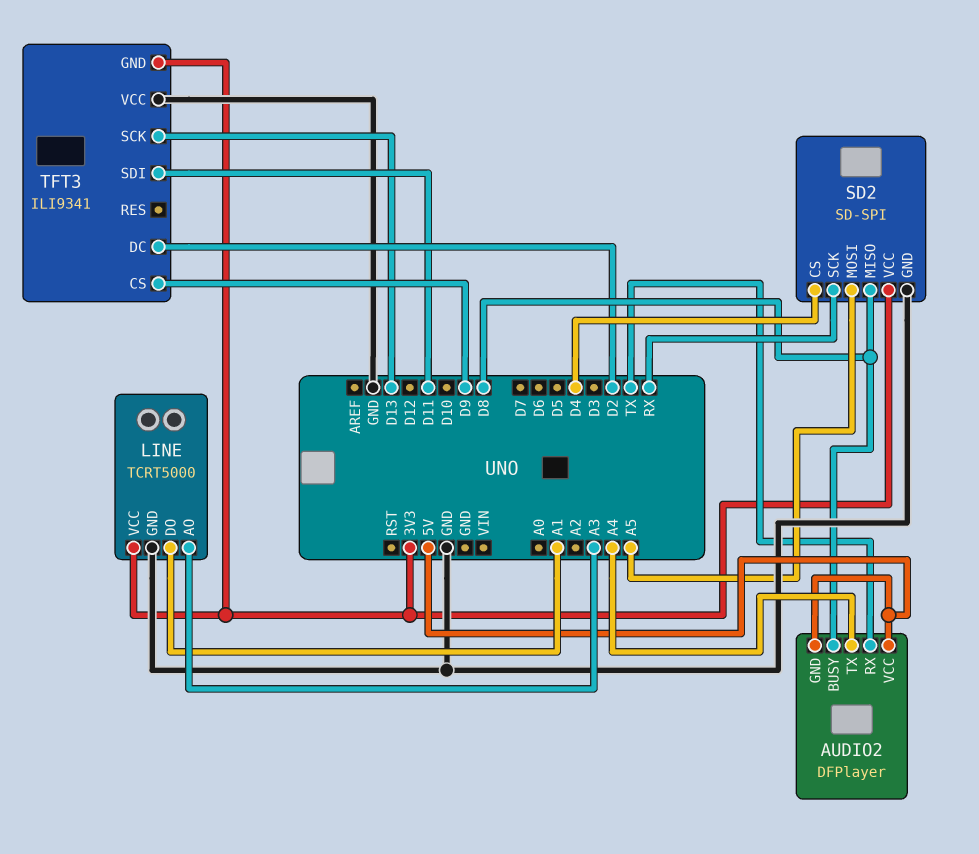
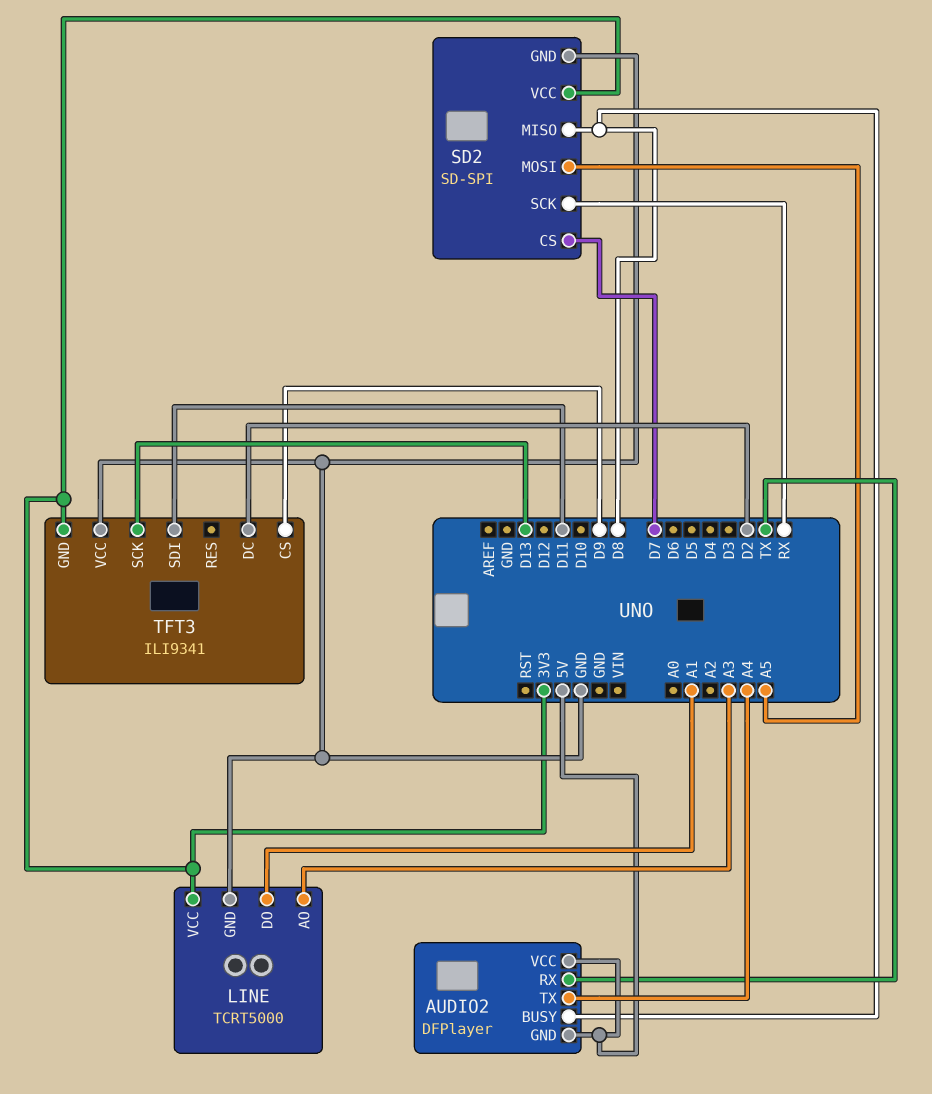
SD2 pin CS: D4 -> D7

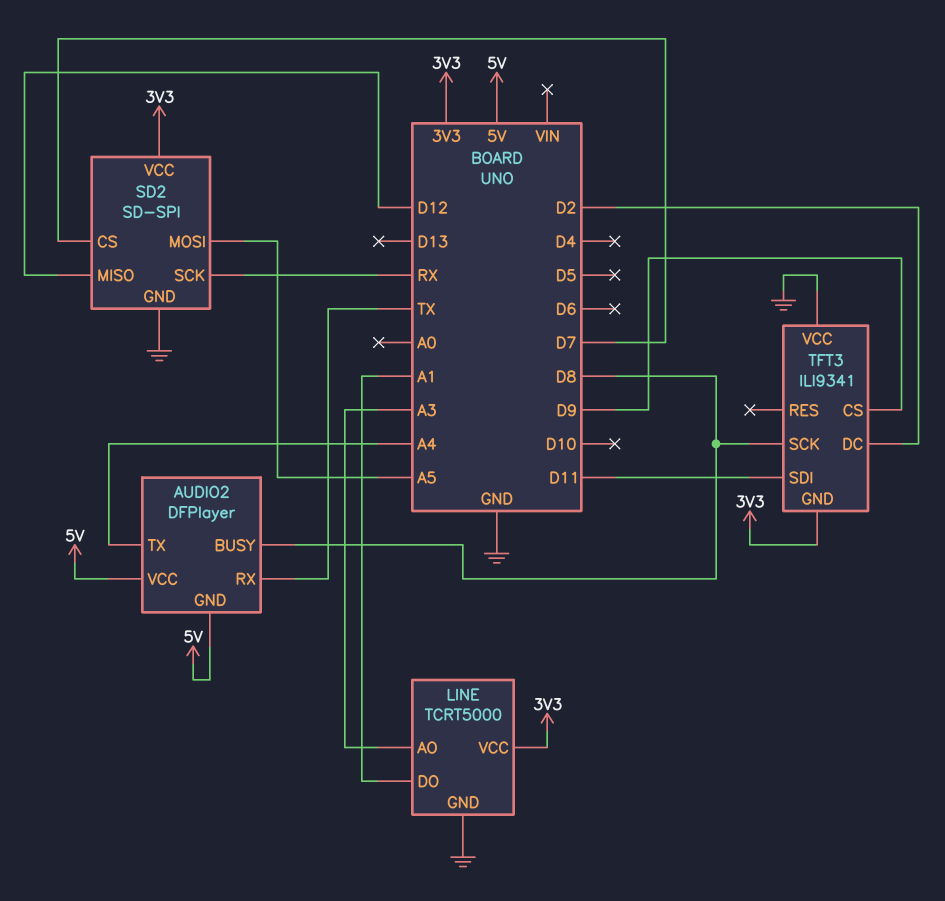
SD2 pin MISO: D8 -> D12
TFT3 pin SCK: D13 -> D8

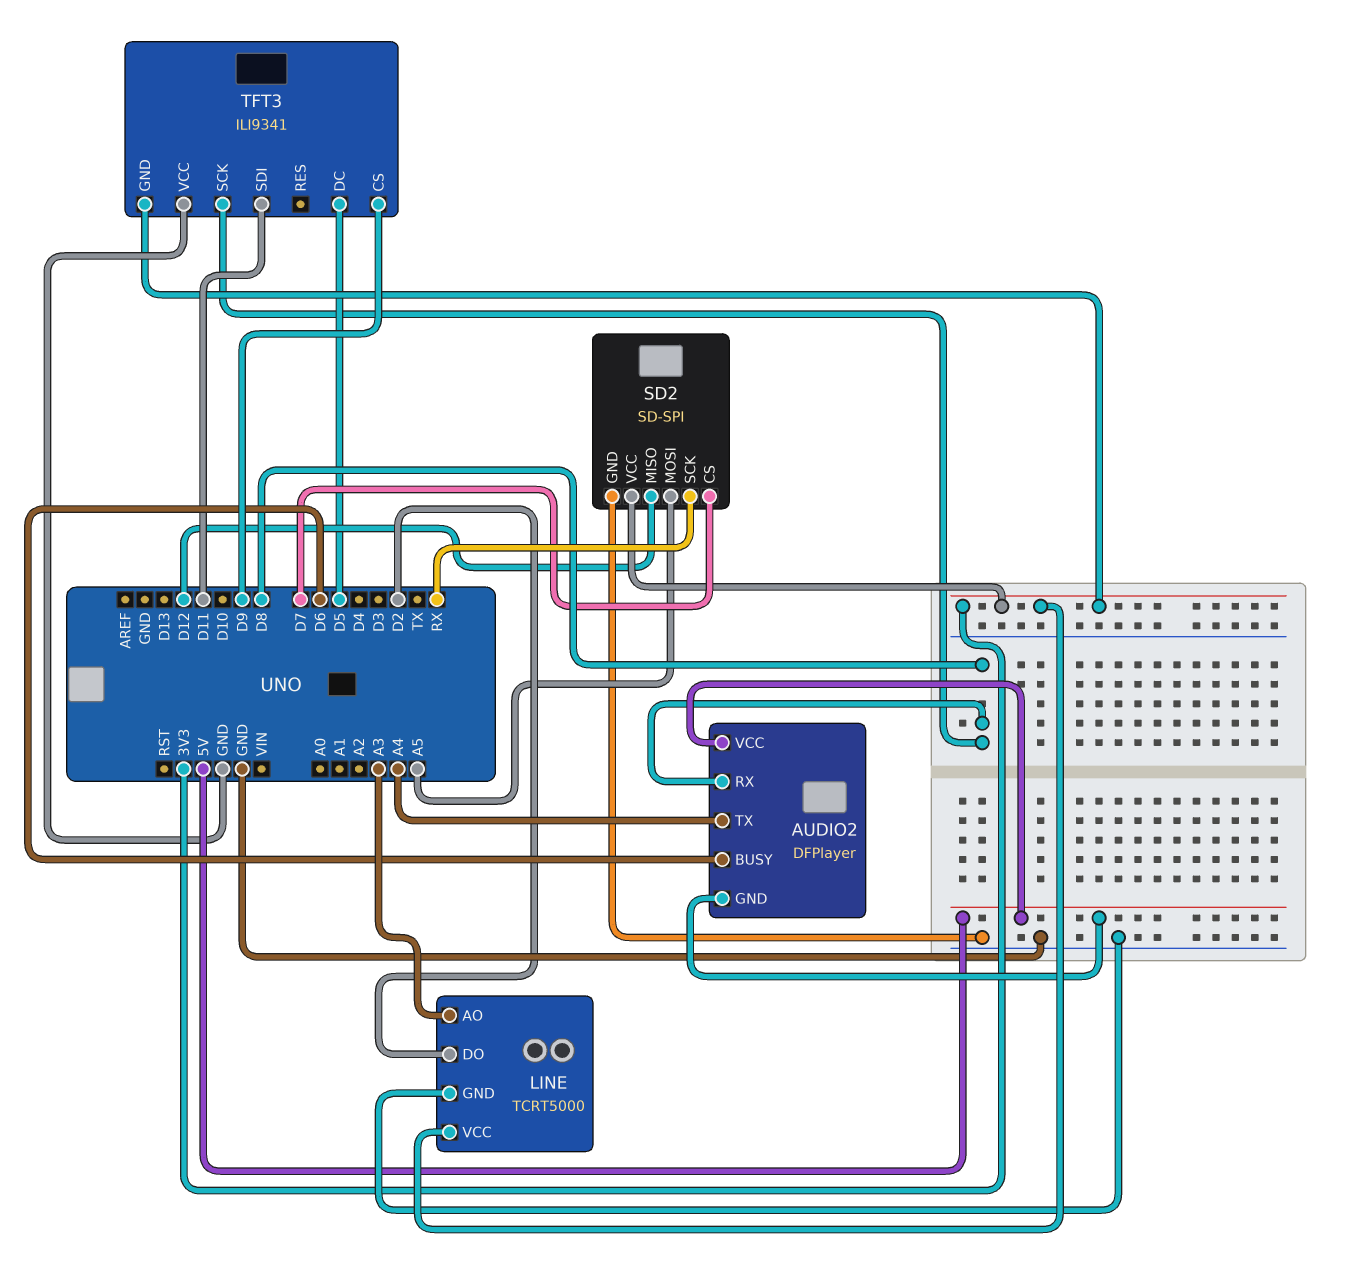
AUDIO2 pin BUSY: D8 -> D6
AUDIO2 pin RX: TX -> D8
LINE pin DO: A1 -> D2
TFT3 pin DC: D2 -> D5

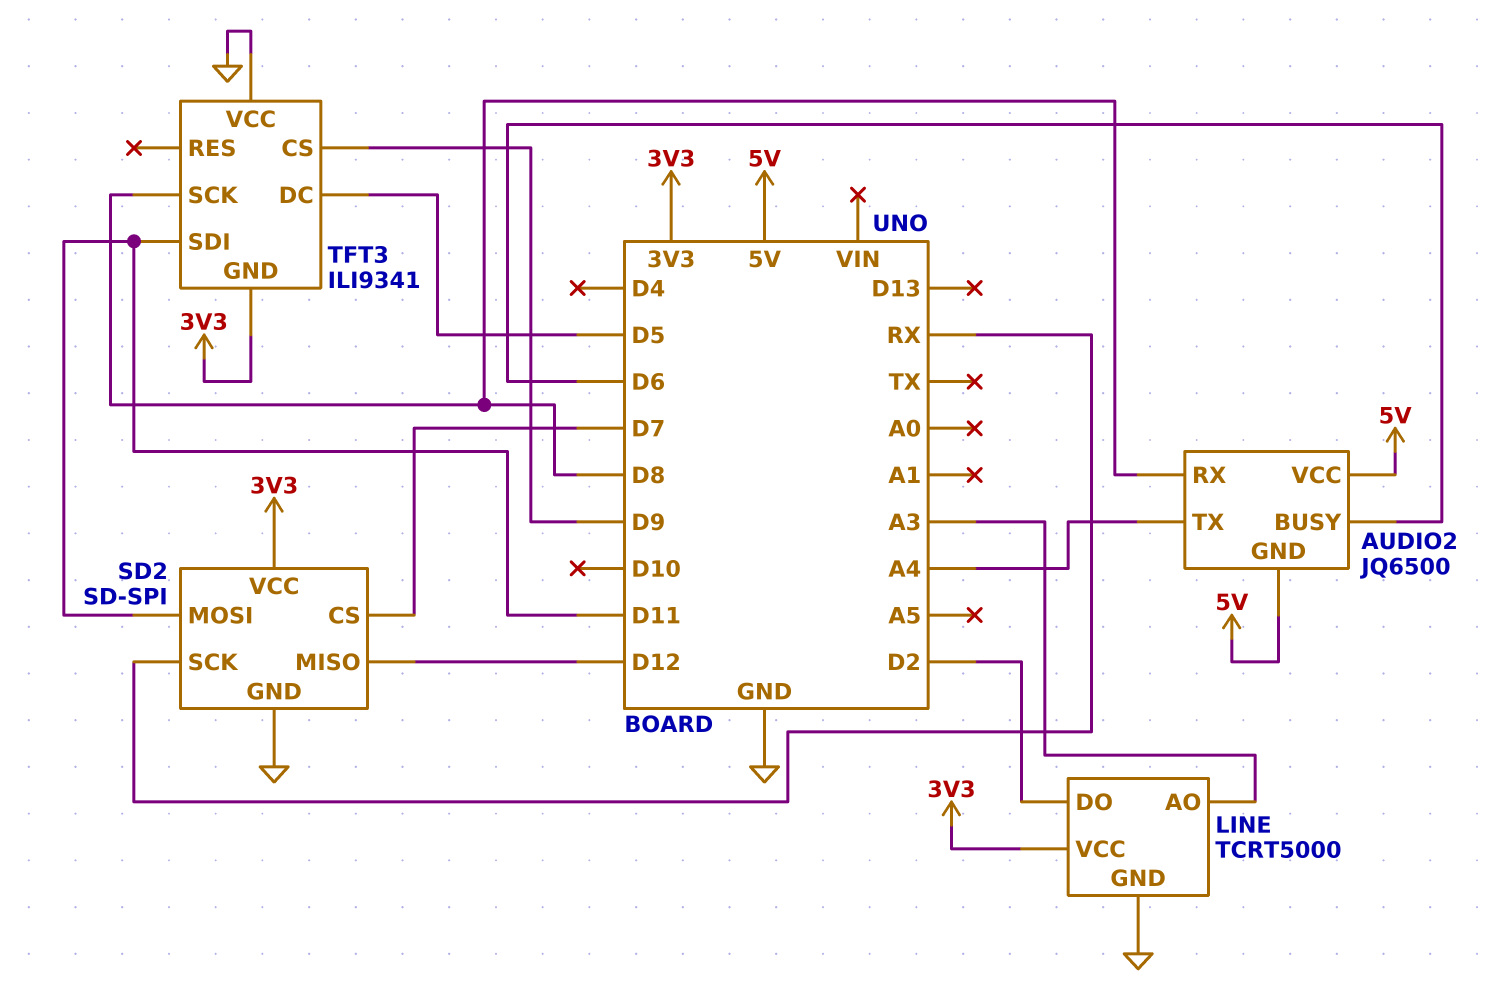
AUDIO2: DFPlayer -> JQ6500
SD2 pin MOSI: A5 -> D11

